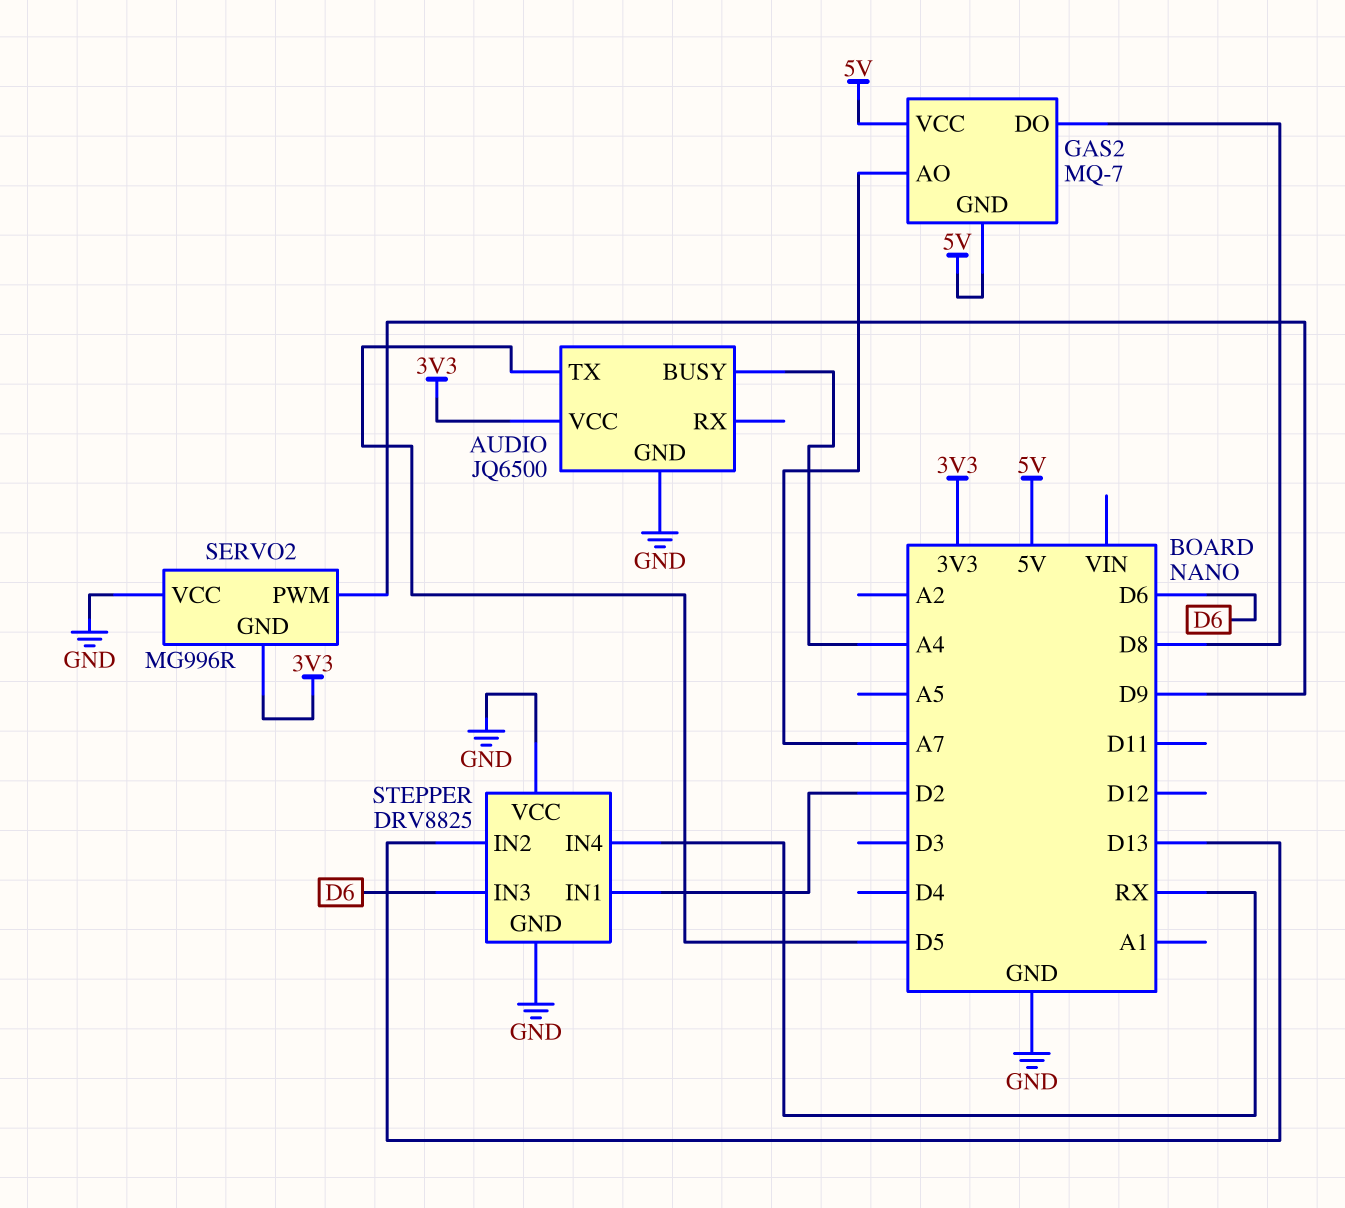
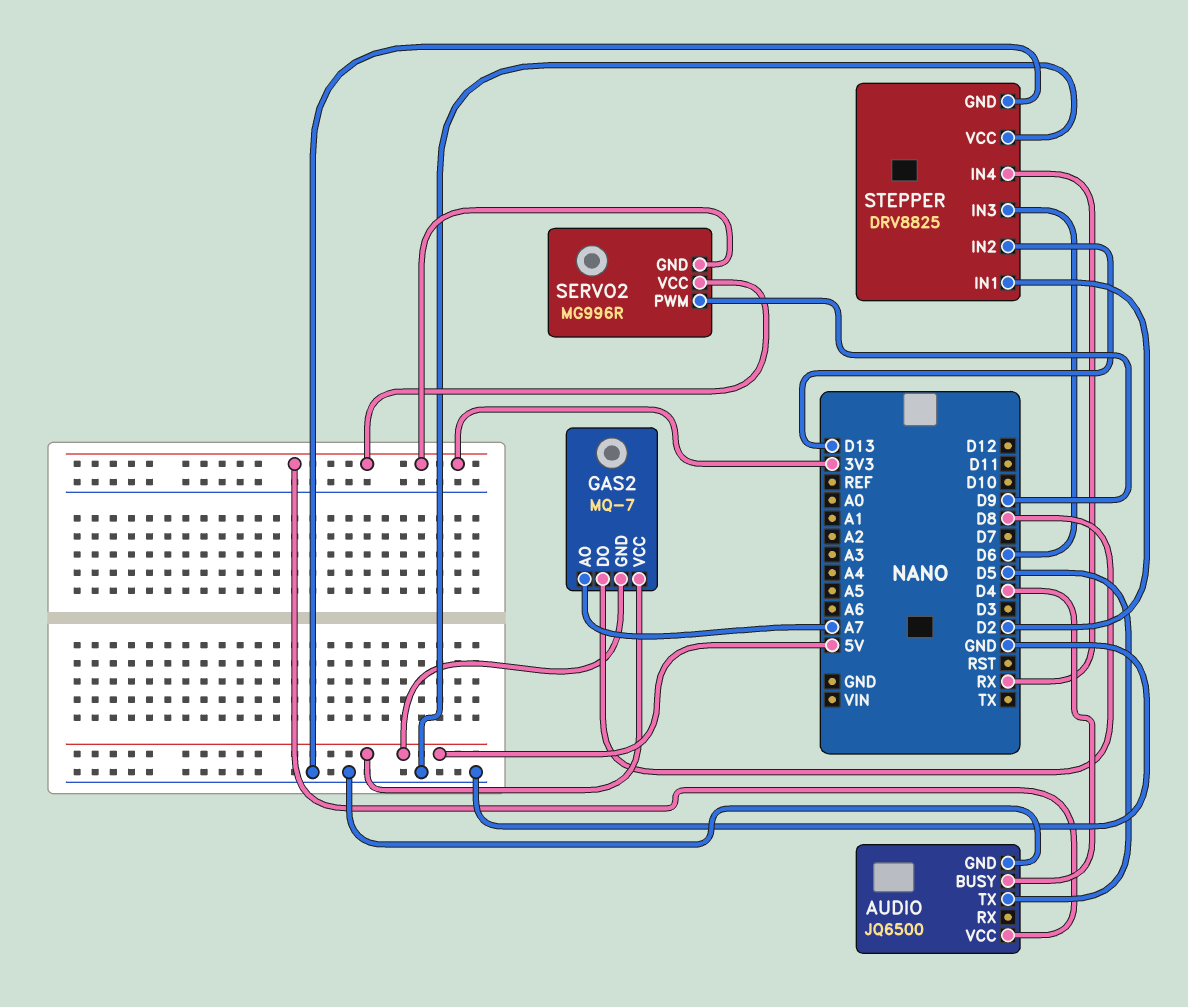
AUDIO pin BUSY: A4 -> D4
SERVO2 pin VCC: GND -> 3V3

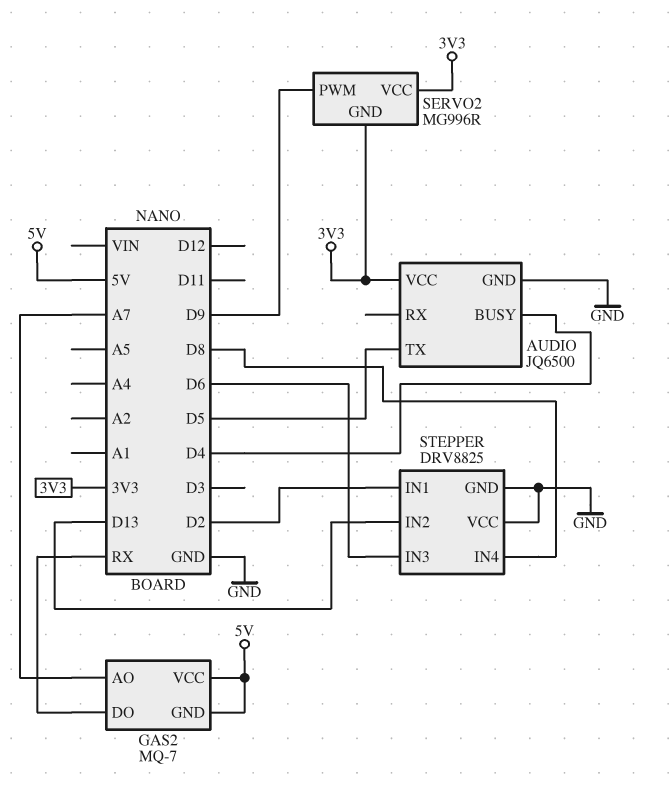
GAS2 pin DO: D8 -> RX
STEPPER pin IN4: RX -> D8

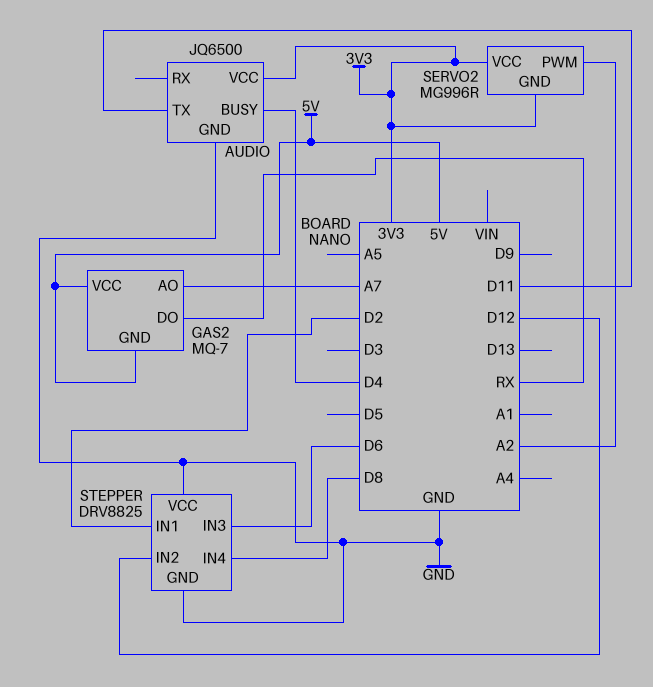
AUDIO pin TX: D5 -> D11
SERVO2 pin PWM: D9 -> A2
STEPPER pin IN2: D13 -> D12

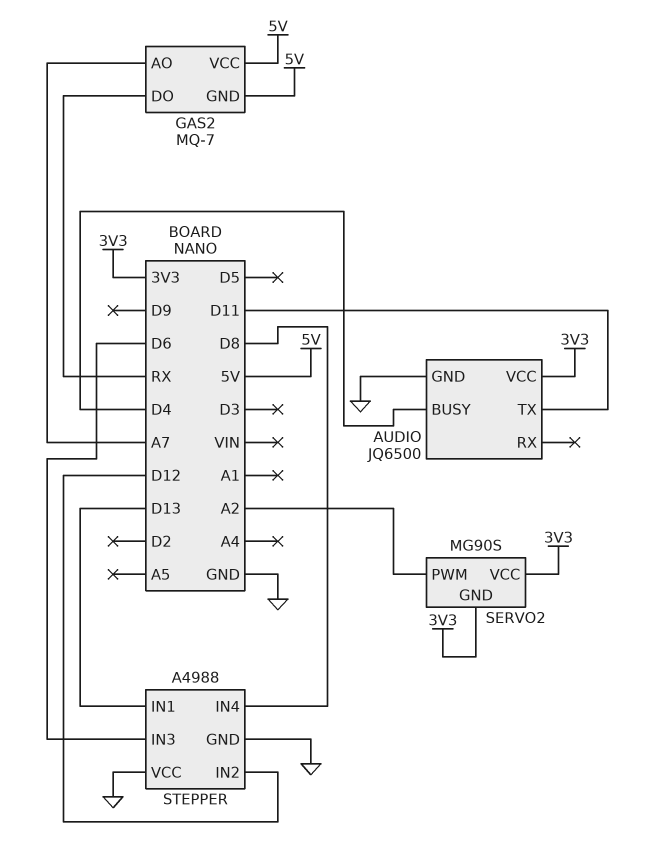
SERVO2: MG996R -> MG90S
STEPPER: DRV8825 -> A4988
STEPPER pin IN1: D2 -> D13

